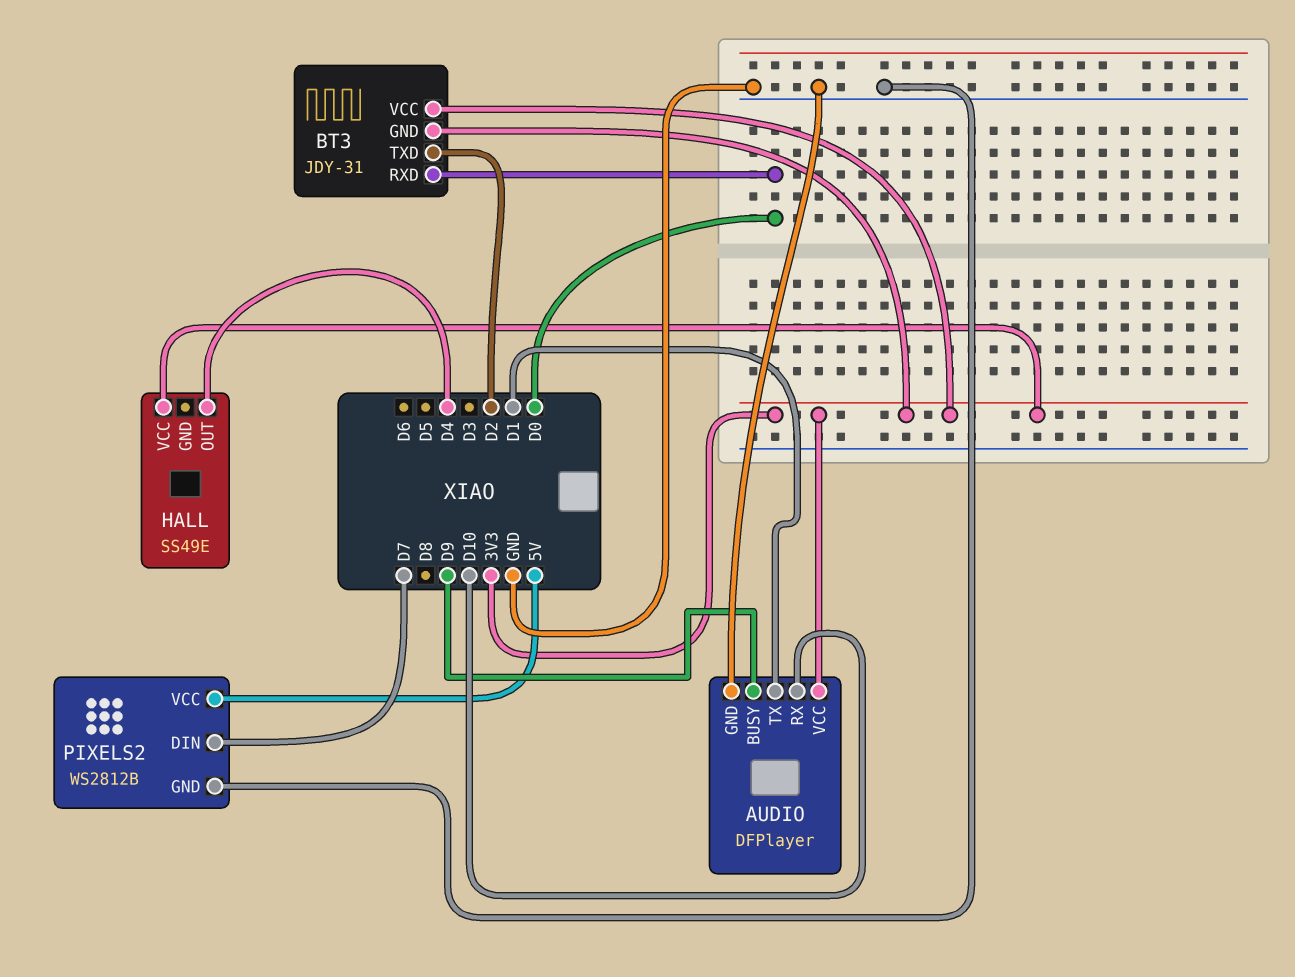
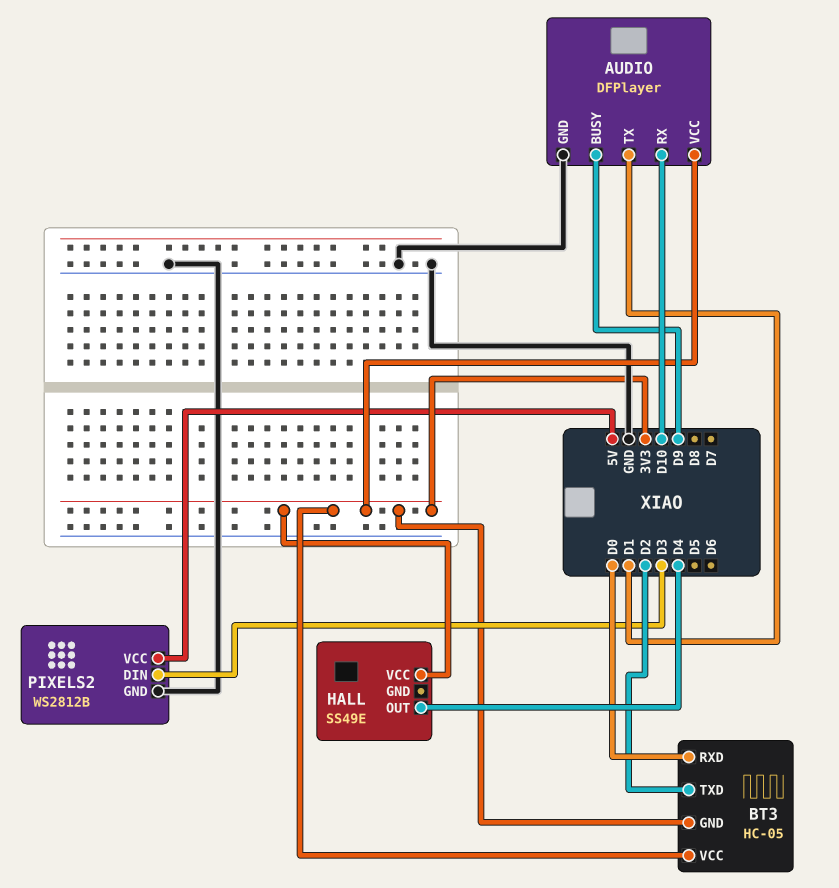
BT3: JDY-31 -> HC-05
PIXELS2 pin DIN: D7 -> D3

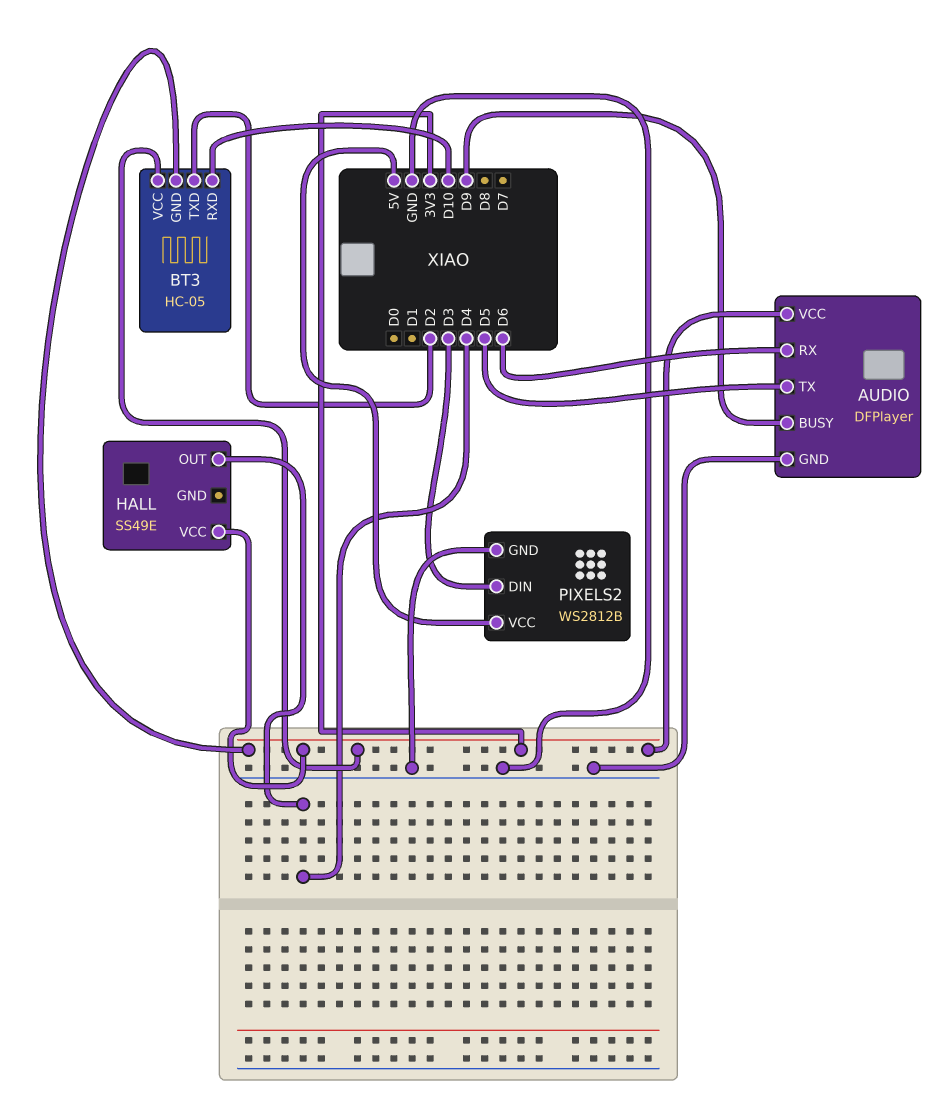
AUDIO pin RX: D10 -> D6
AUDIO pin TX: D1 -> D5
BT3 pin RXD: D0 -> D10

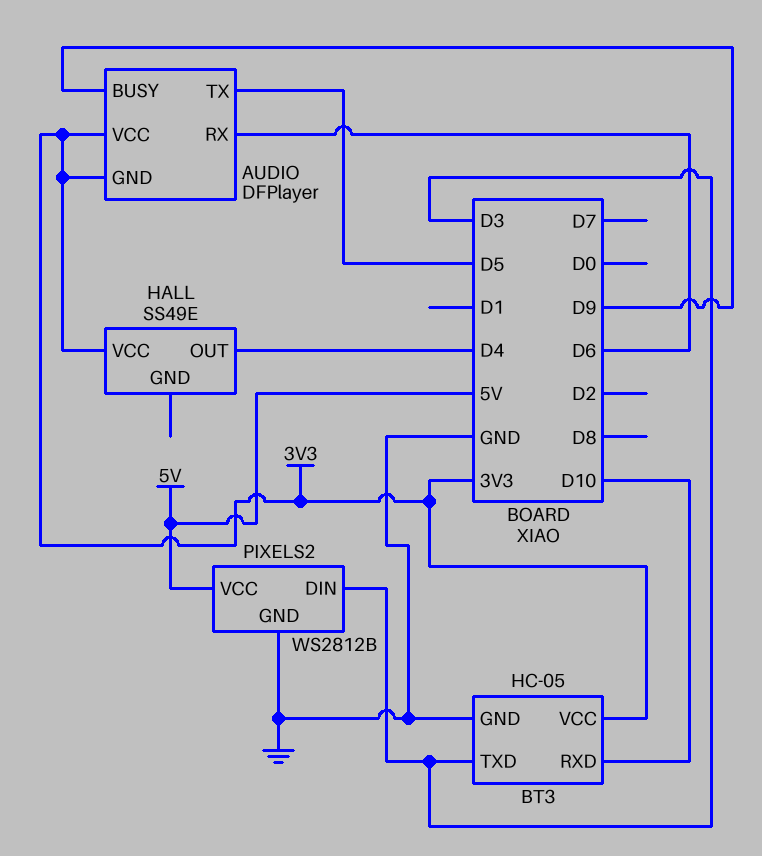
AUDIO pin GND: GND -> 3V3
BT3 pin GND: 3V3 -> GND
BT3 pin TXD: D2 -> D3

